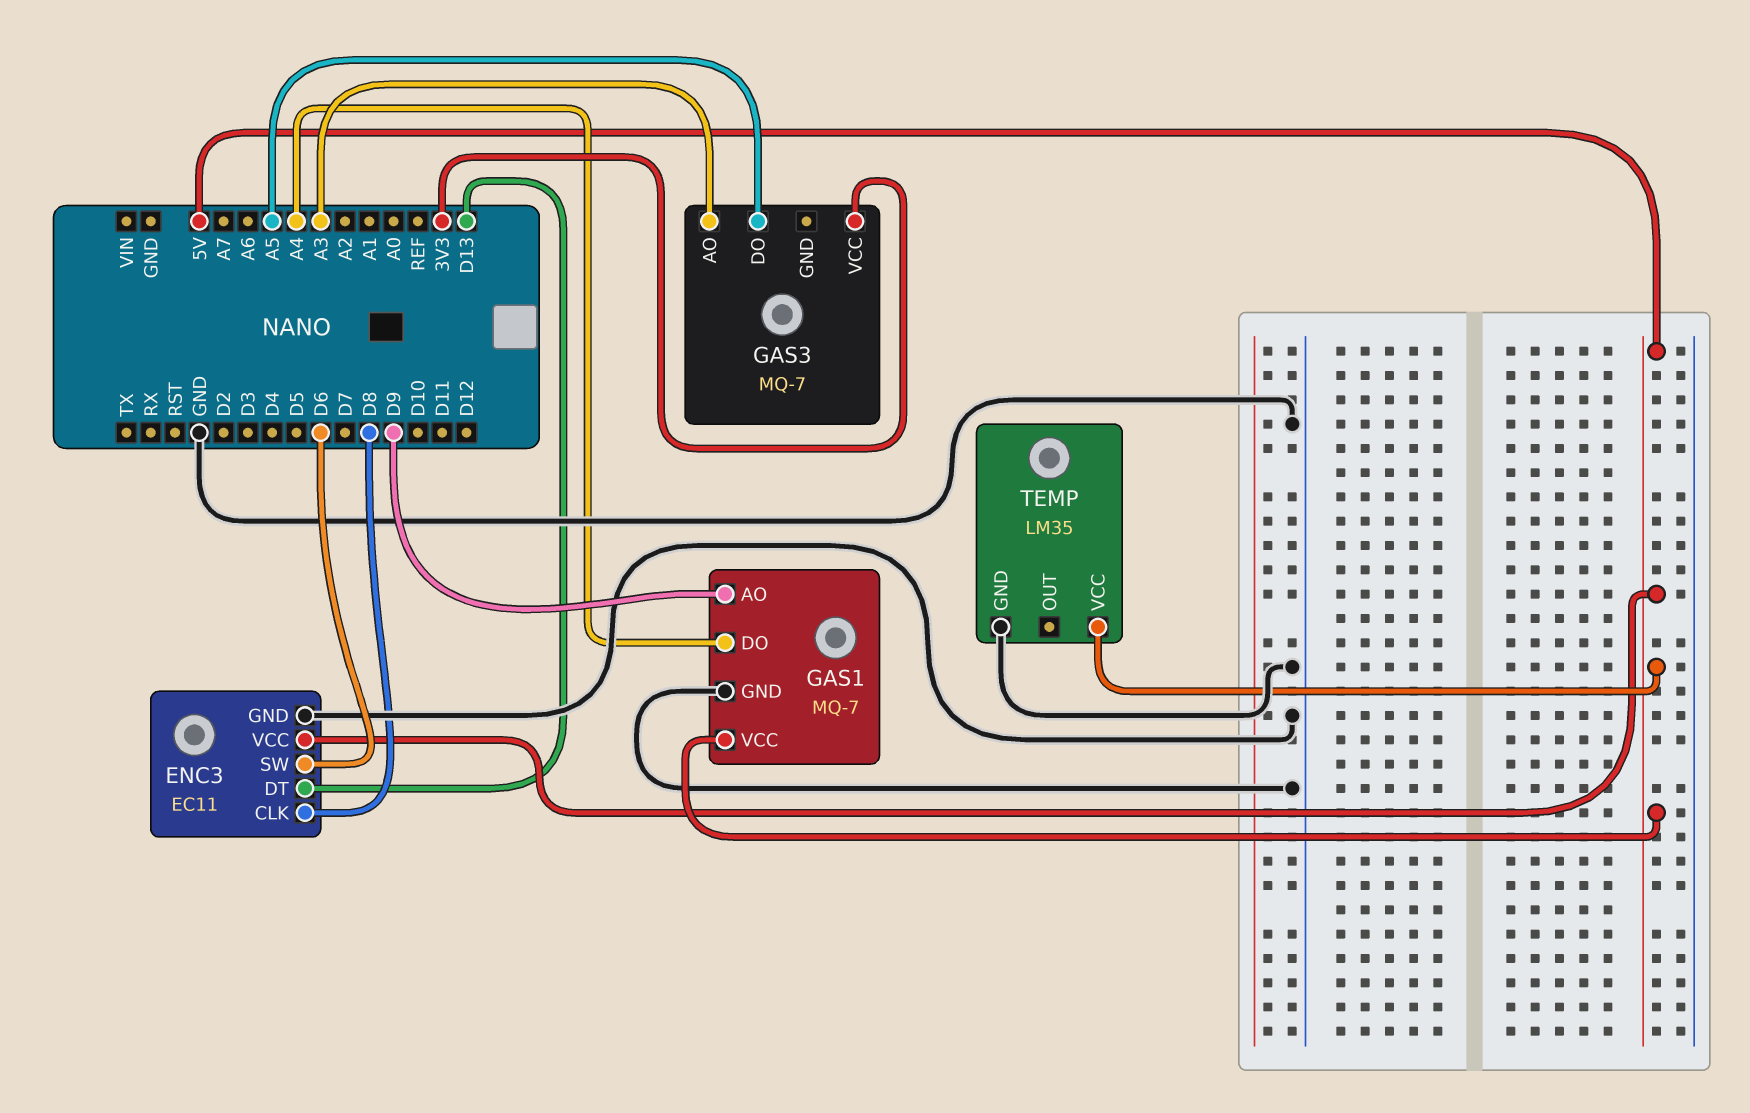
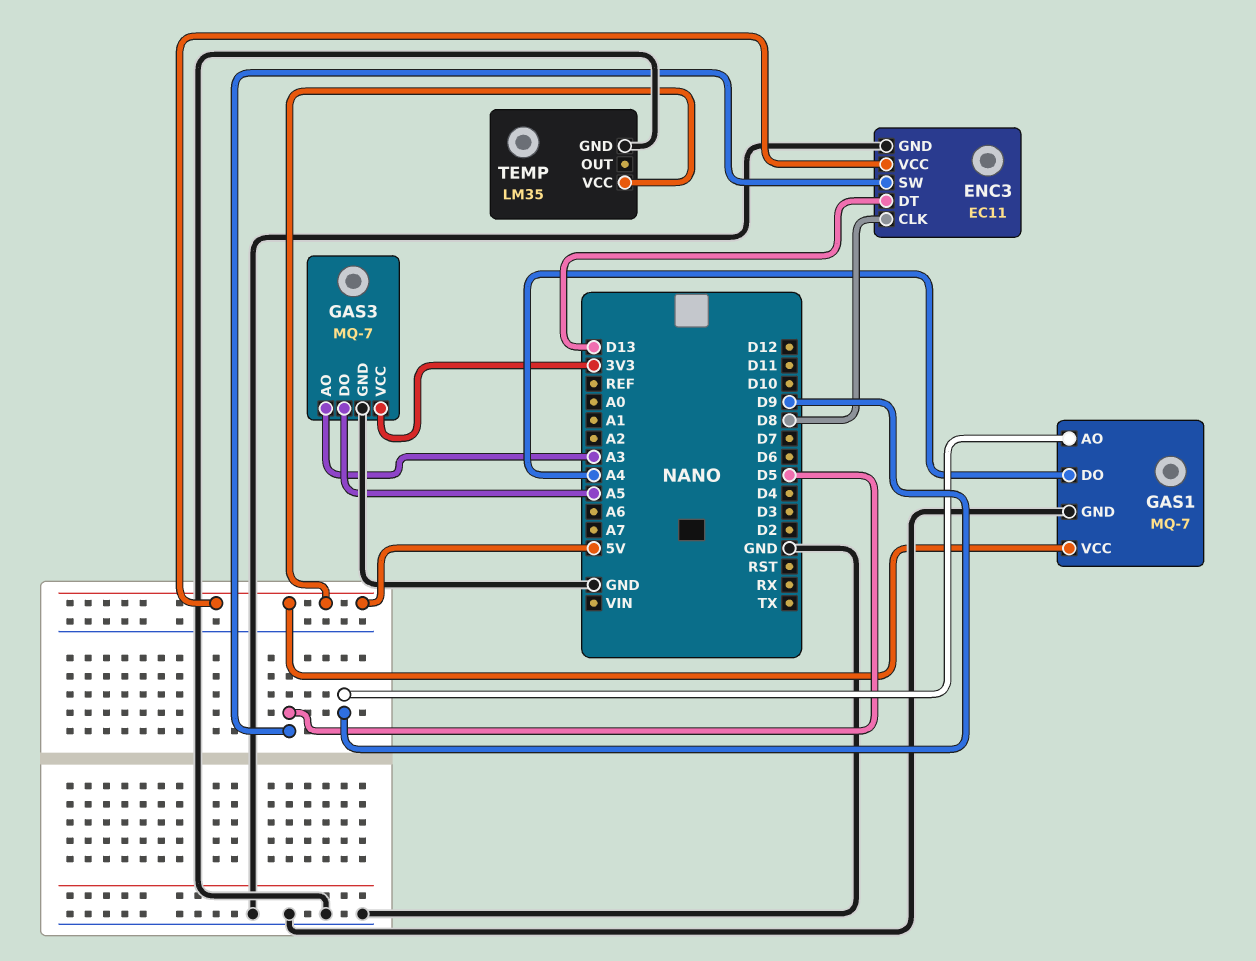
ENC3 pin SW: D6 -> D5
GAS3 pin GND: none -> GND

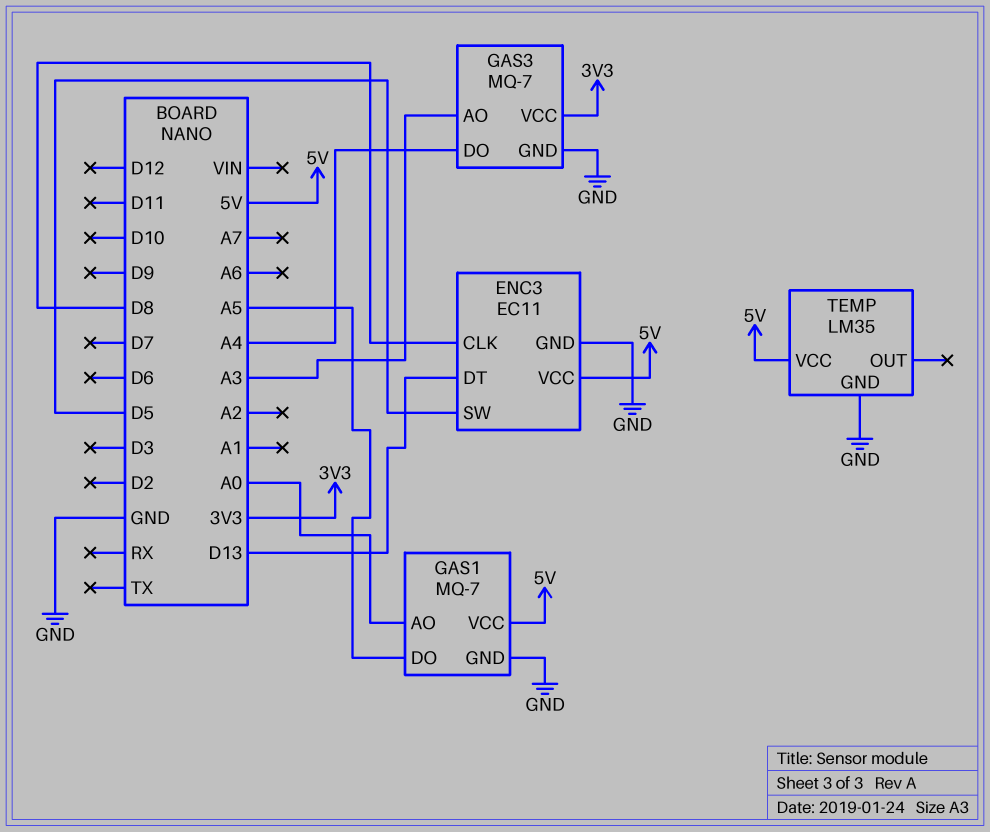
GAS1 pin AO: D9 -> A0
GAS1 pin DO: A4 -> A5
GAS3 pin DO: A5 -> A4

